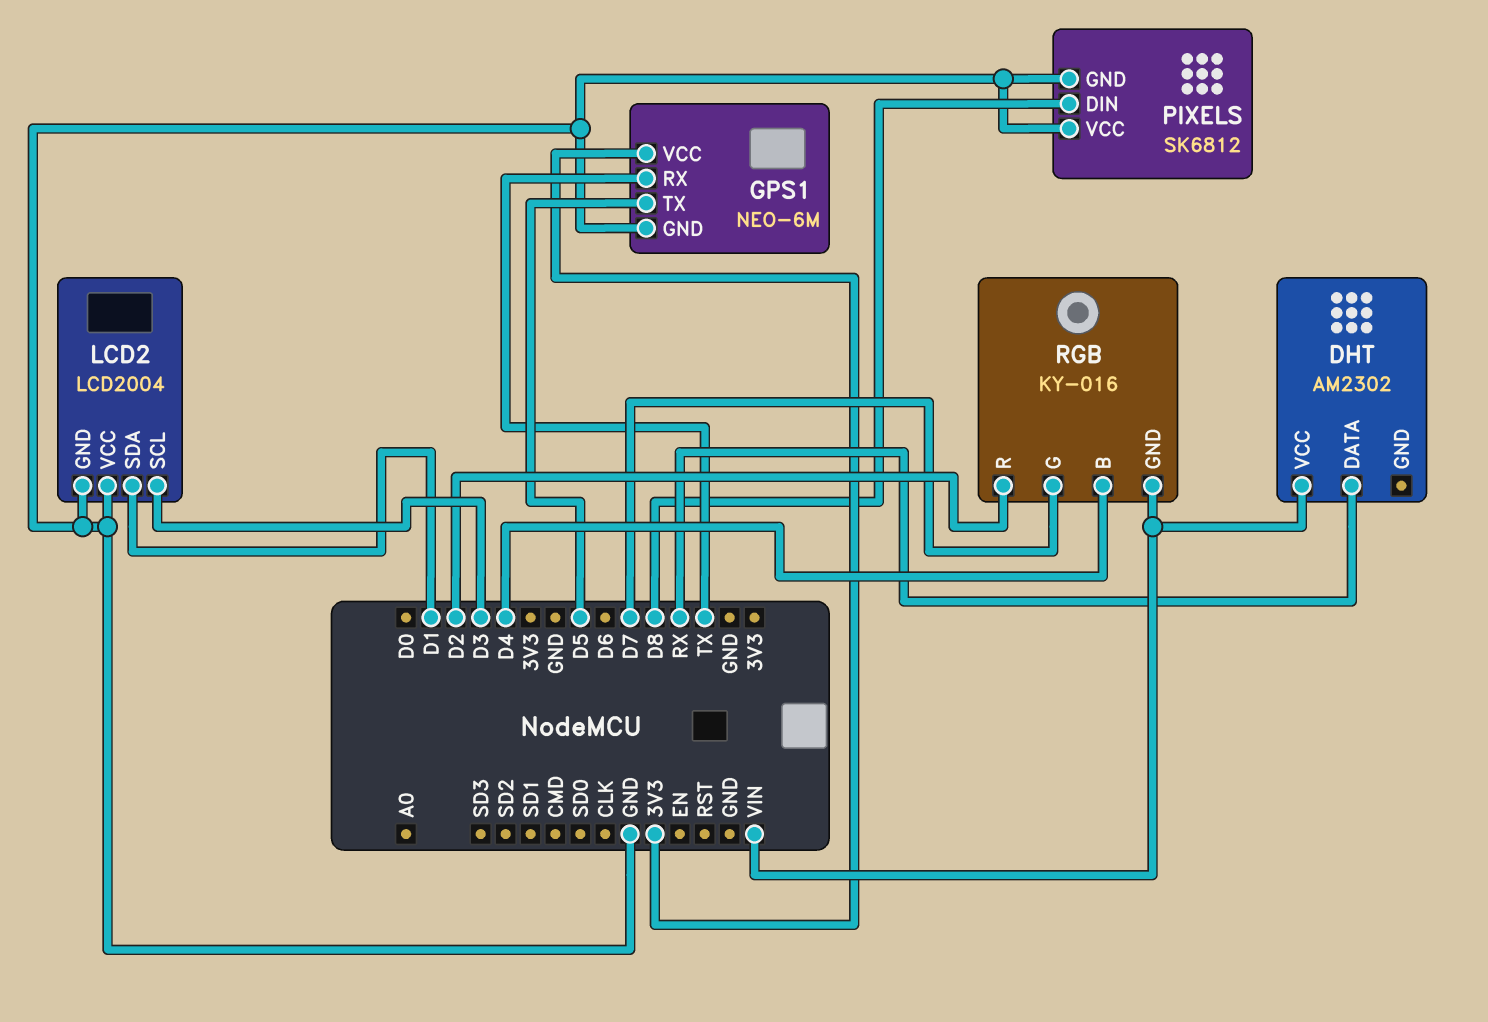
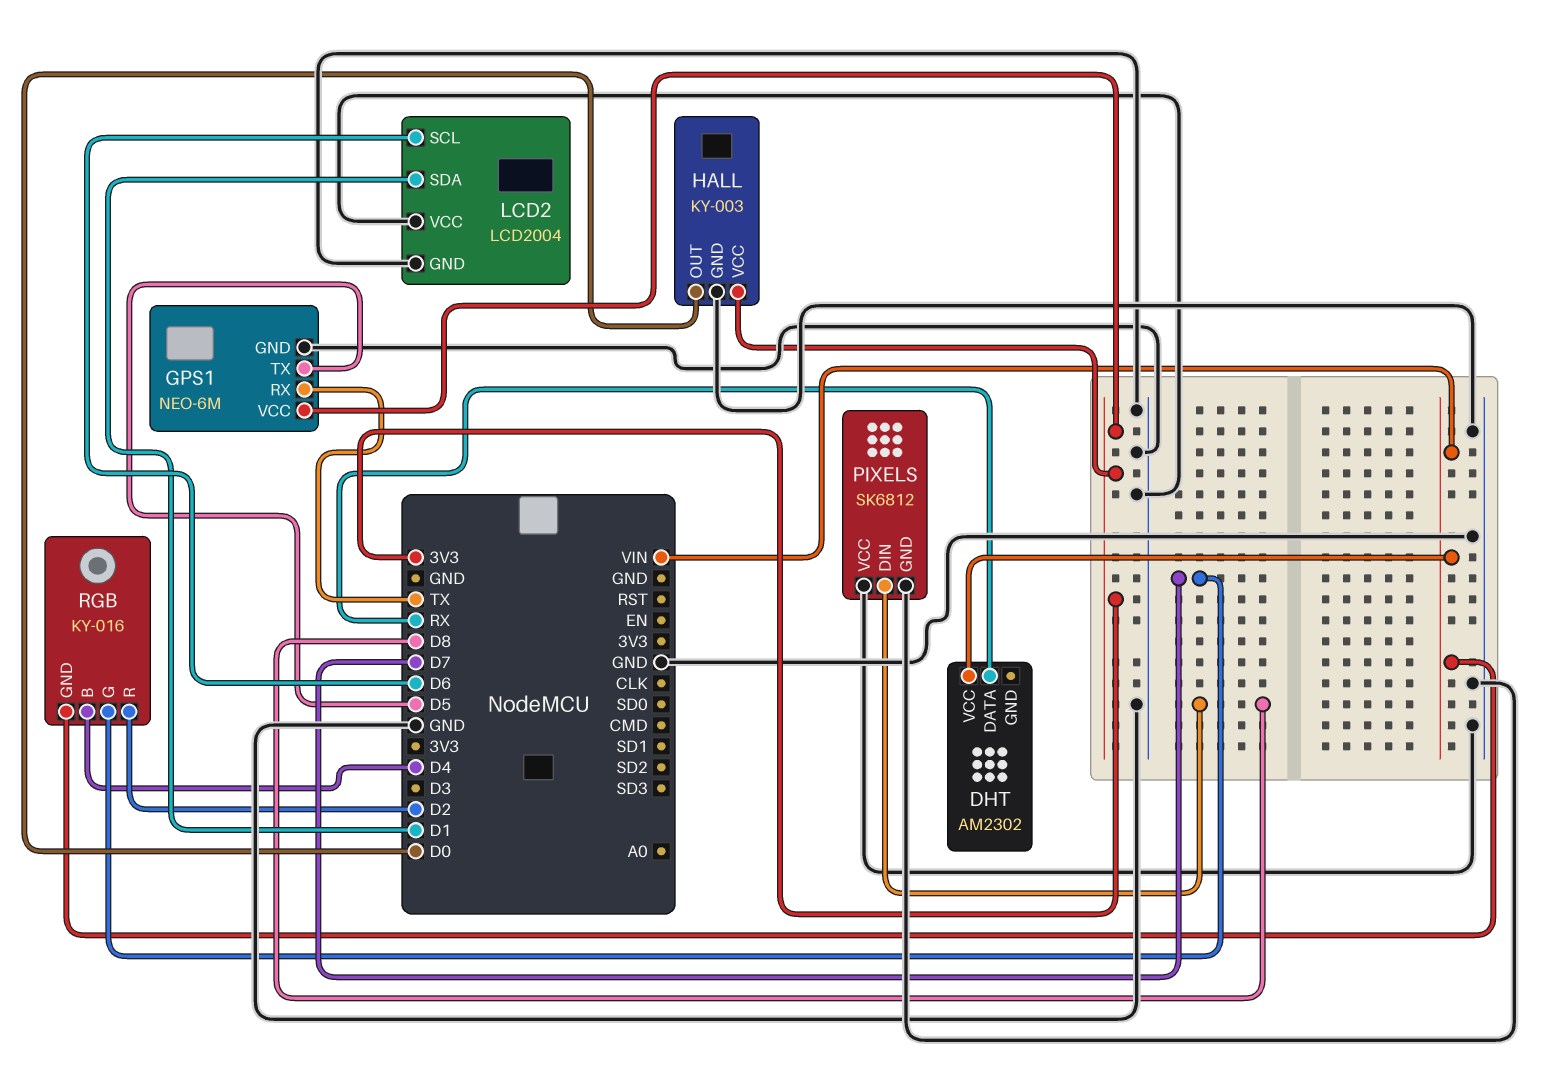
HALL: none -> KY-003
HALL pin GND: none -> GND
HALL pin OUT: none -> D0
HALL pin VCC: none -> 3V3
LCD2 pin SCL: D3 -> D6

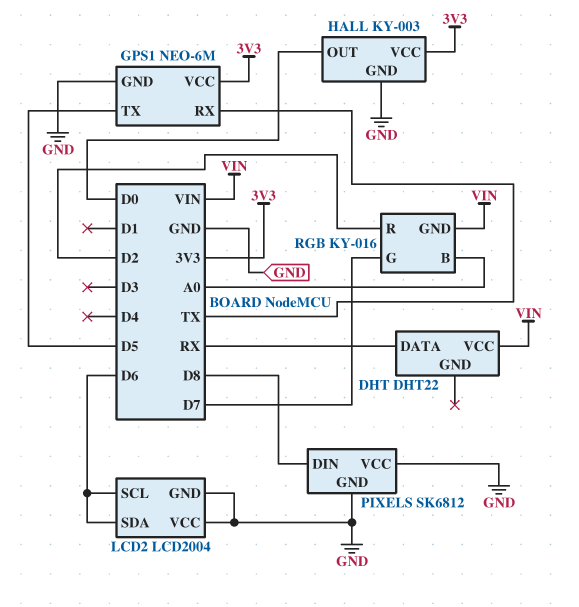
DHT: AM2302 -> DHT22
LCD2 pin SDA: D1 -> D6
RGB pin B: D4 -> A0

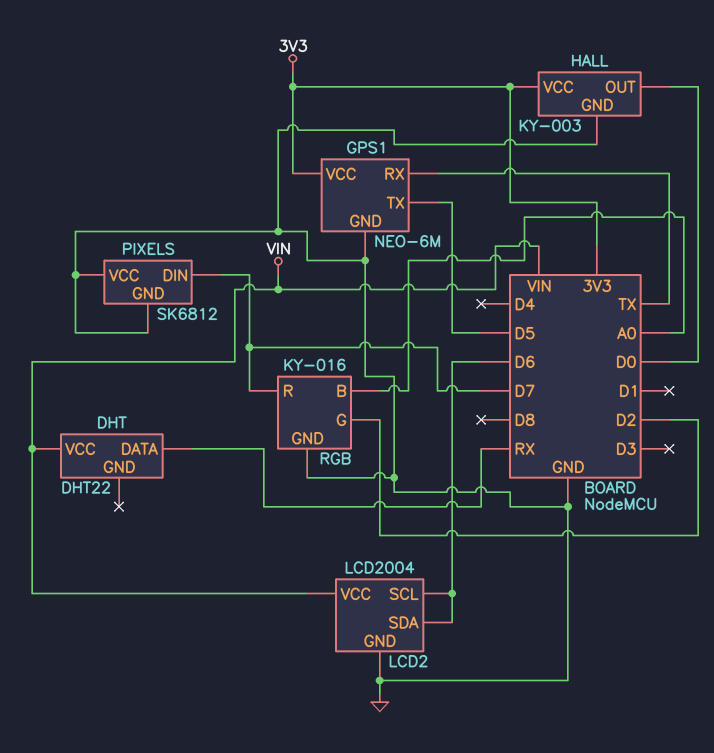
LCD2 pin VCC: GND -> VIN
PIXELS pin DIN: D8 -> D7
RGB pin G: D7 -> D2
RGB pin GND: VIN -> GND
RGB pin R: D2 -> D7

